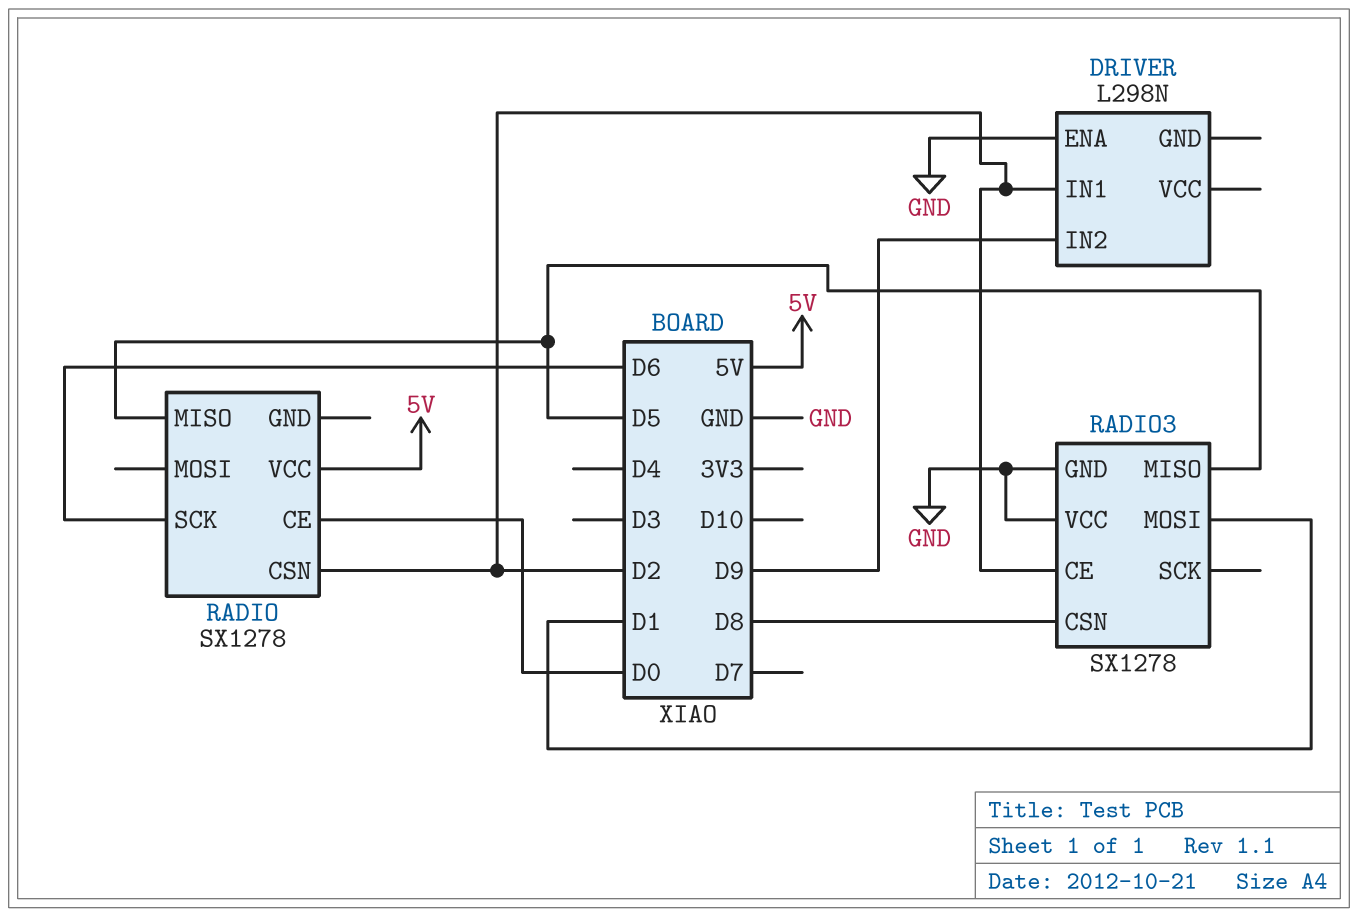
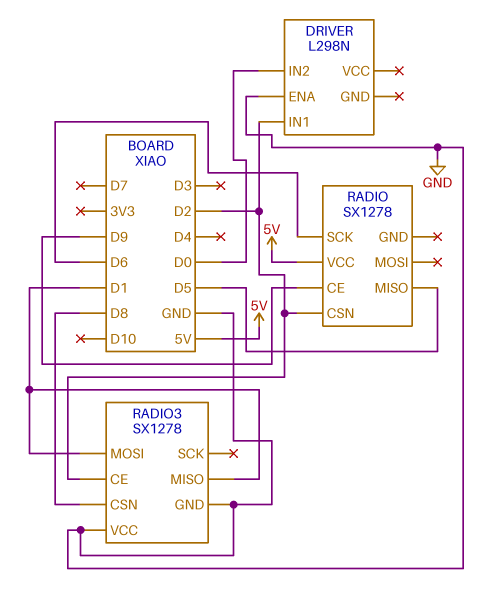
DRIVER pin IN2: D9 -> D0
RADIO pin CE: D0 -> D9
RADIO3 pin MISO: D5 -> D1

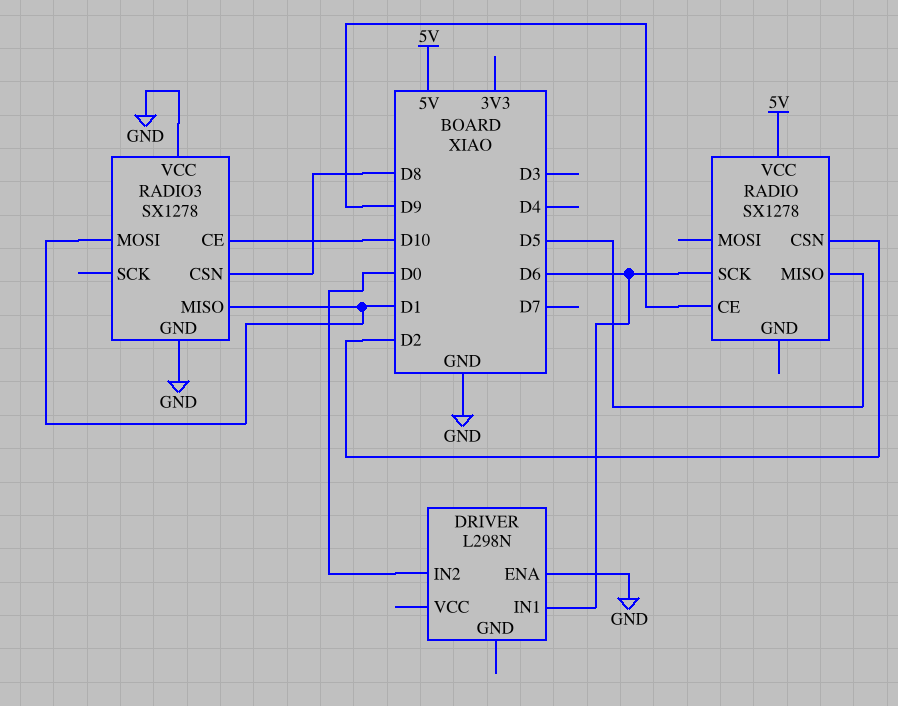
DRIVER pin IN1: D2 -> D6
RADIO3 pin CE: D2 -> D10

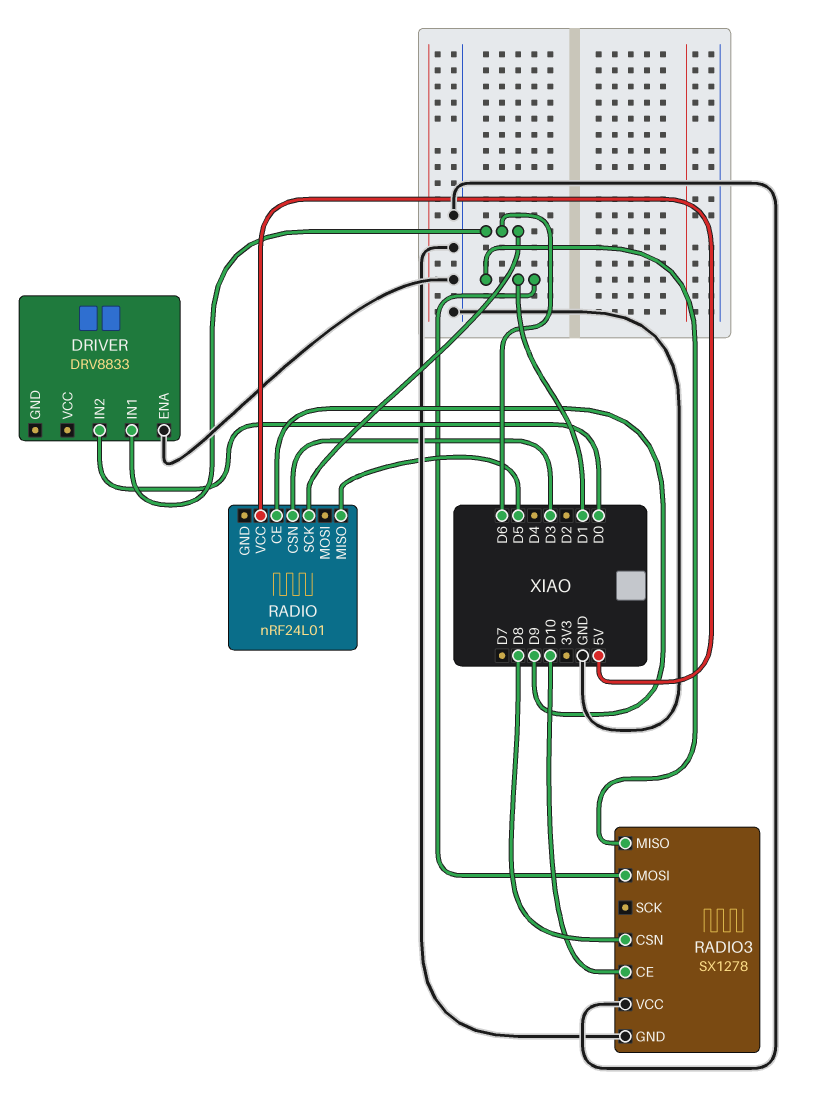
DRIVER: L298N -> DRV8833
RADIO: SX1278 -> nRF24L01
RADIO pin CSN: D2 -> D3

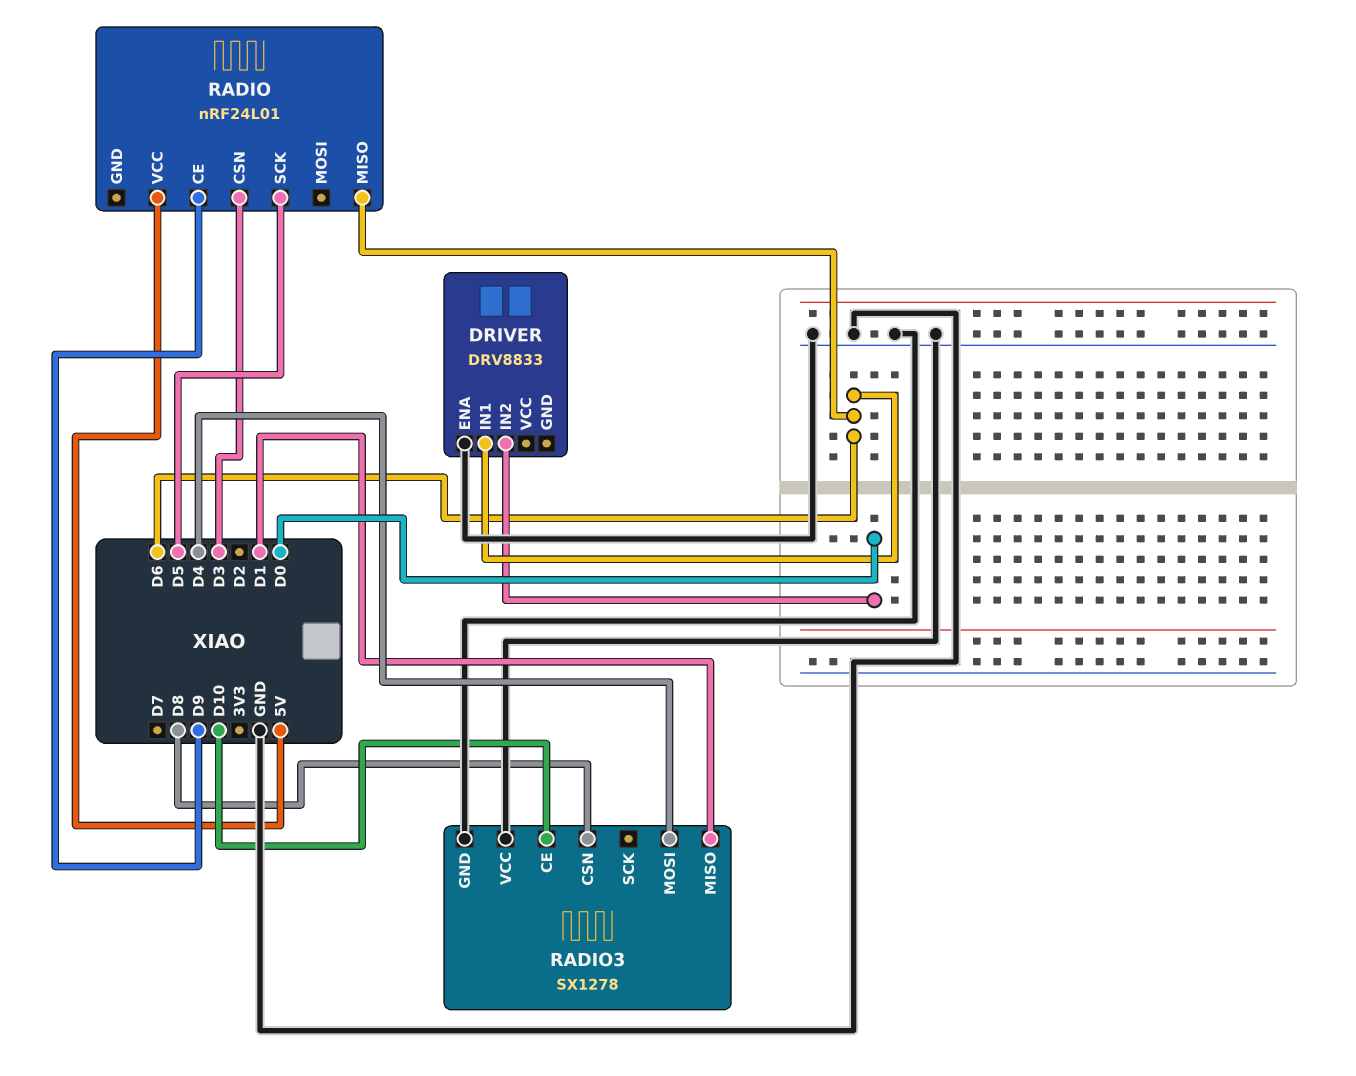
RADIO pin MISO: D5 -> D6
RADIO pin SCK: D6 -> D5
RADIO3 pin MOSI: D1 -> D4

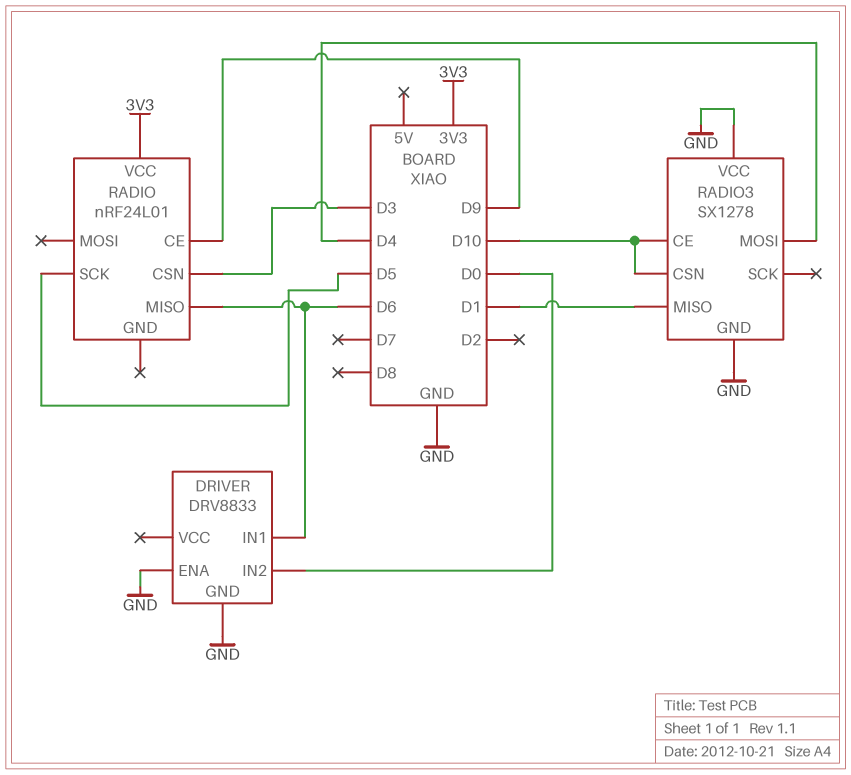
DRIVER pin GND: none -> GND
RADIO pin VCC: 5V -> 3V3
RADIO3 pin CSN: D8 -> D10

